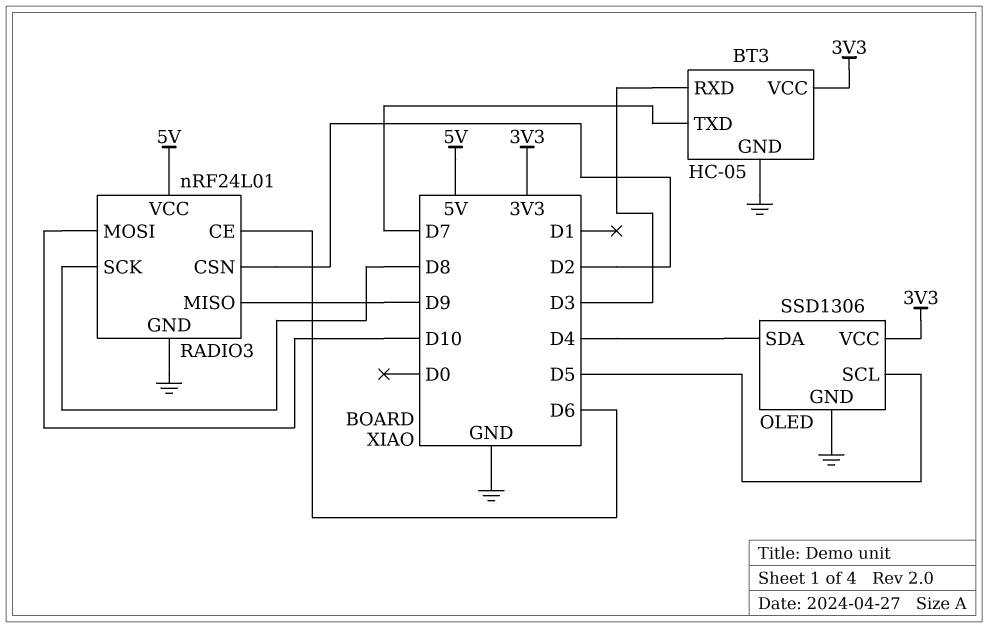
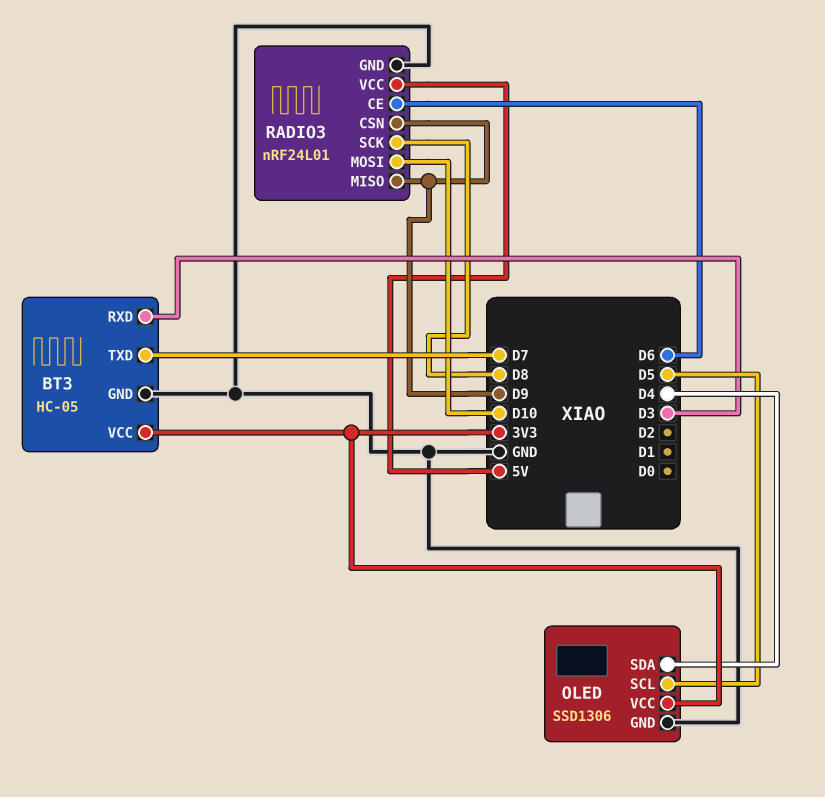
RADIO3 pin CSN: D2 -> D9

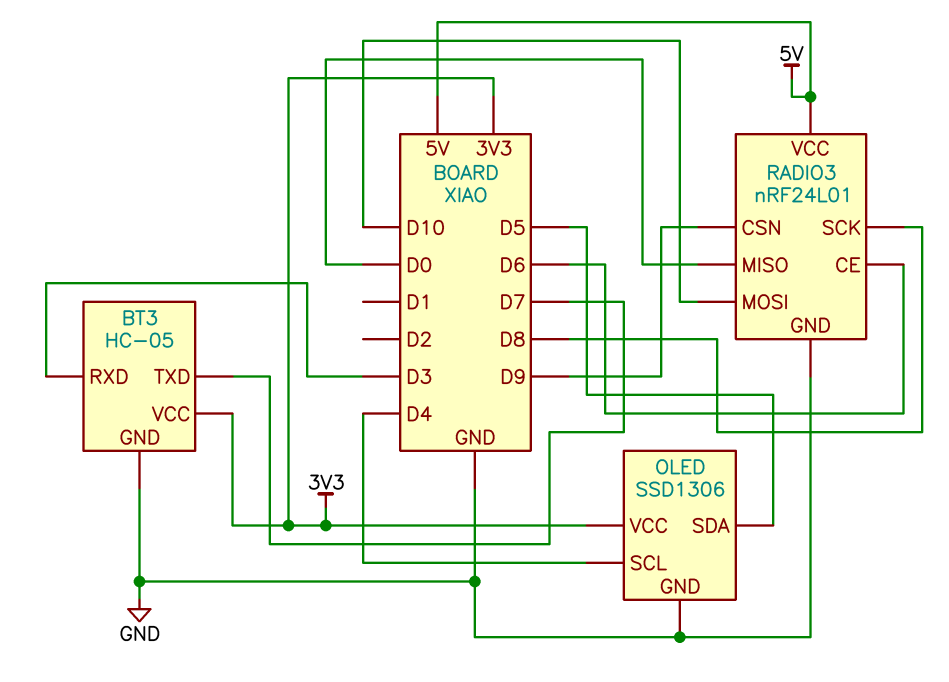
OLED pin SCL: D5 -> D4
OLED pin SDA: D4 -> D5
RADIO3 pin MISO: D9 -> D0

